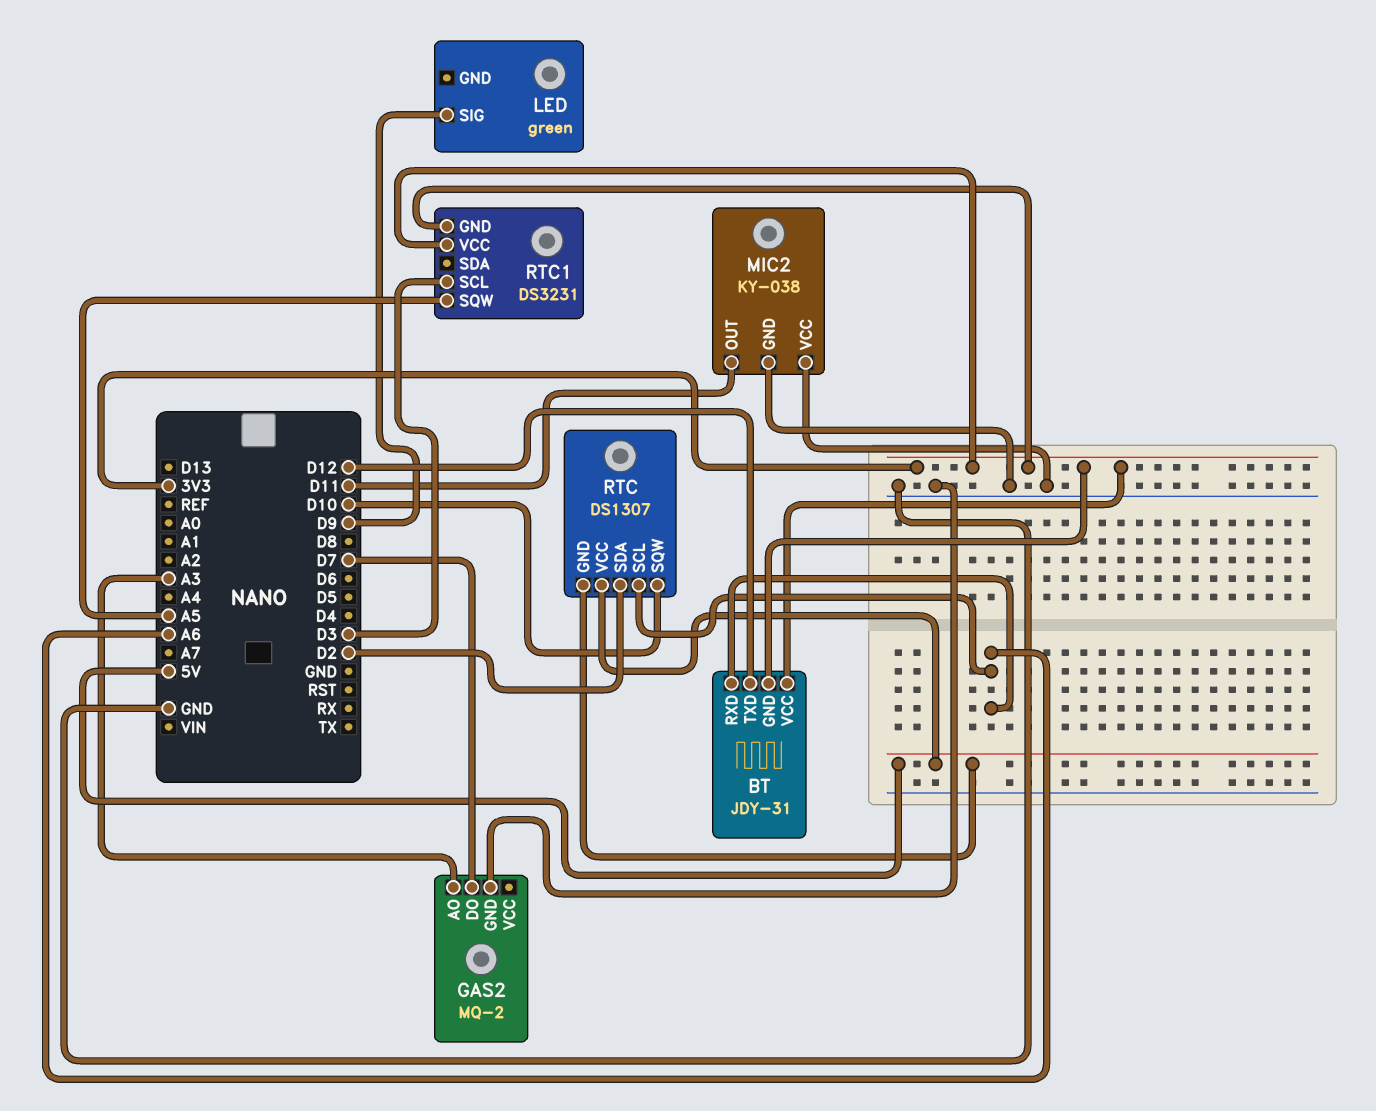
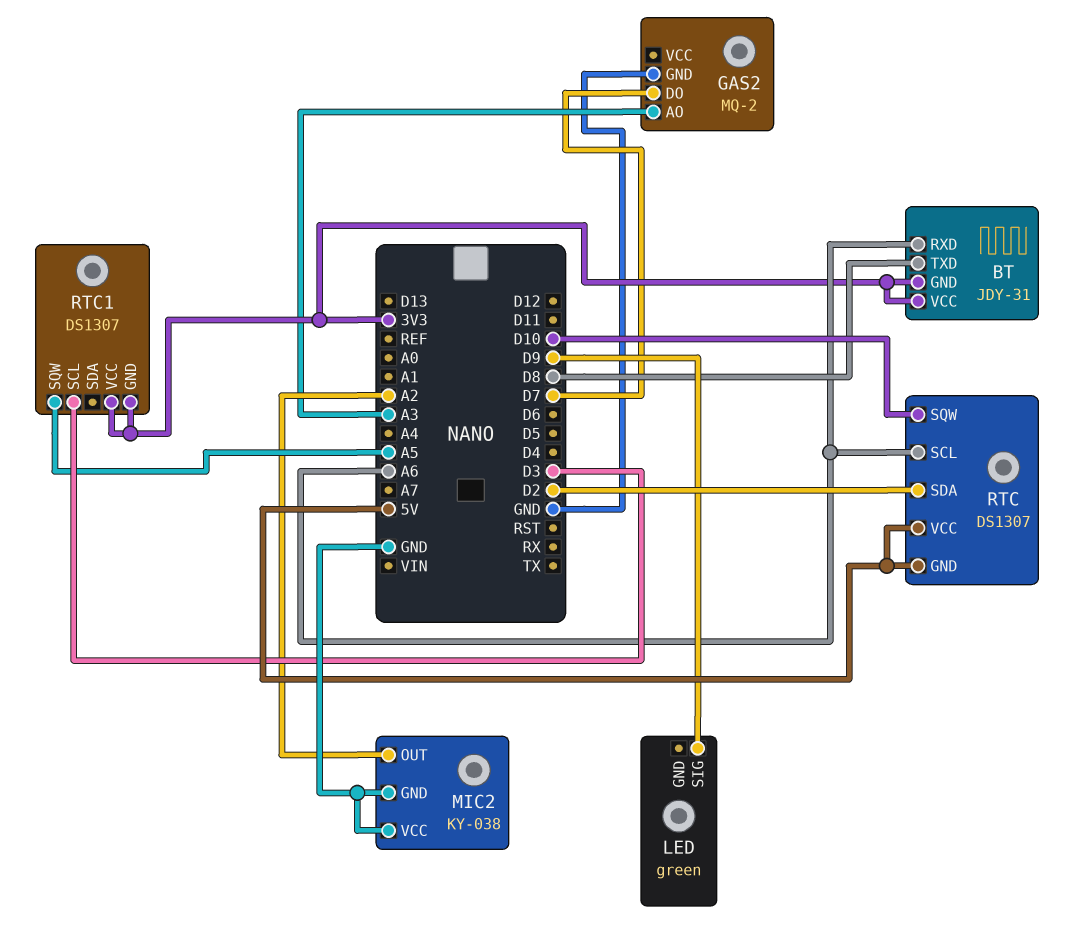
BT pin TXD: D12 -> D8
MIC2 pin OUT: D11 -> A2
RTC1: DS3231 -> DS1307

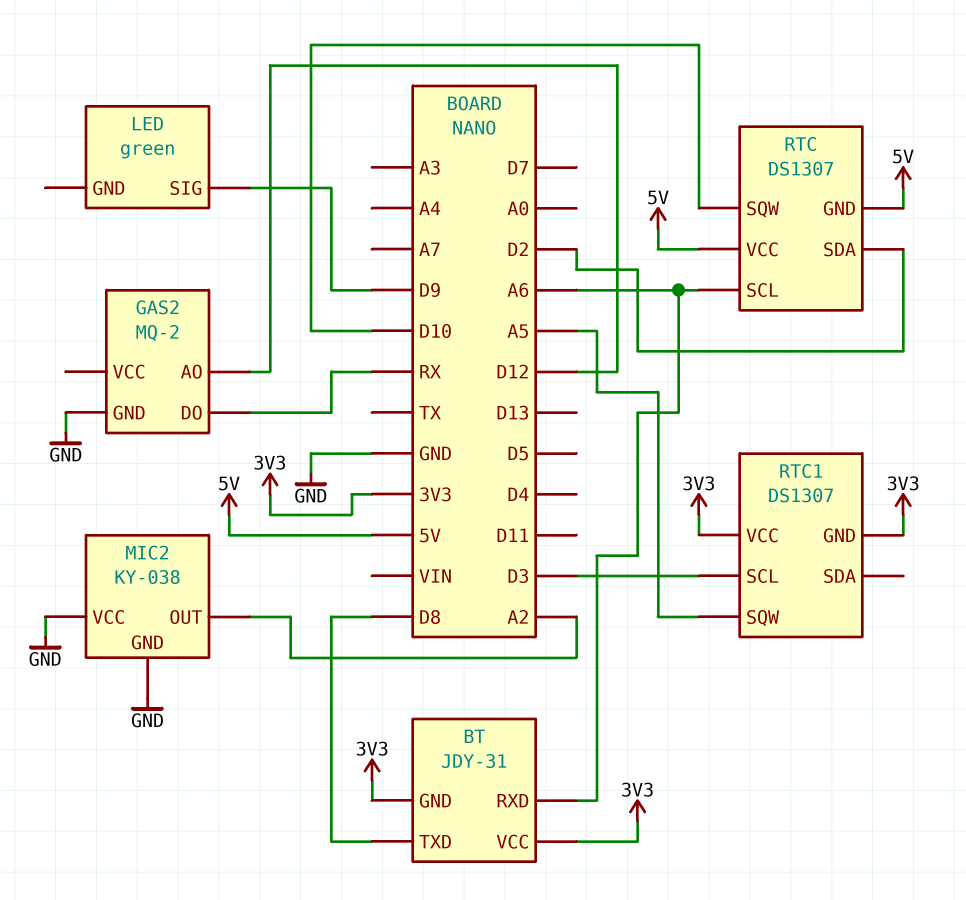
GAS2 pin AO: A3 -> D12
GAS2 pin DO: D7 -> RX

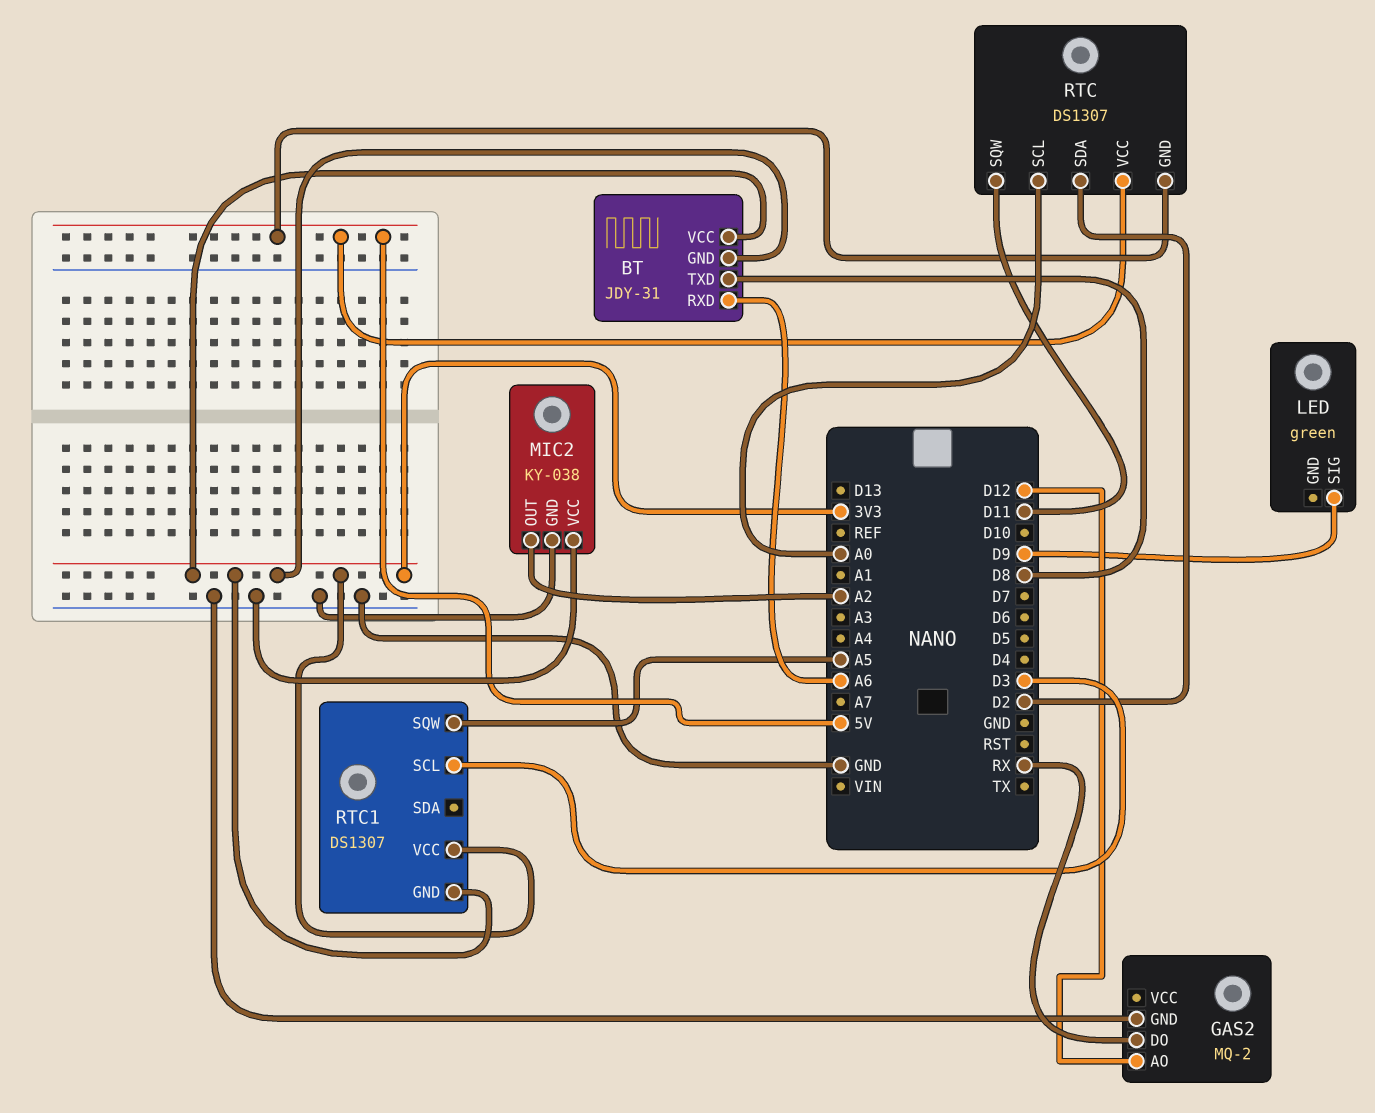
RTC pin SCL: A6 -> A0
RTC pin SQW: D10 -> D11

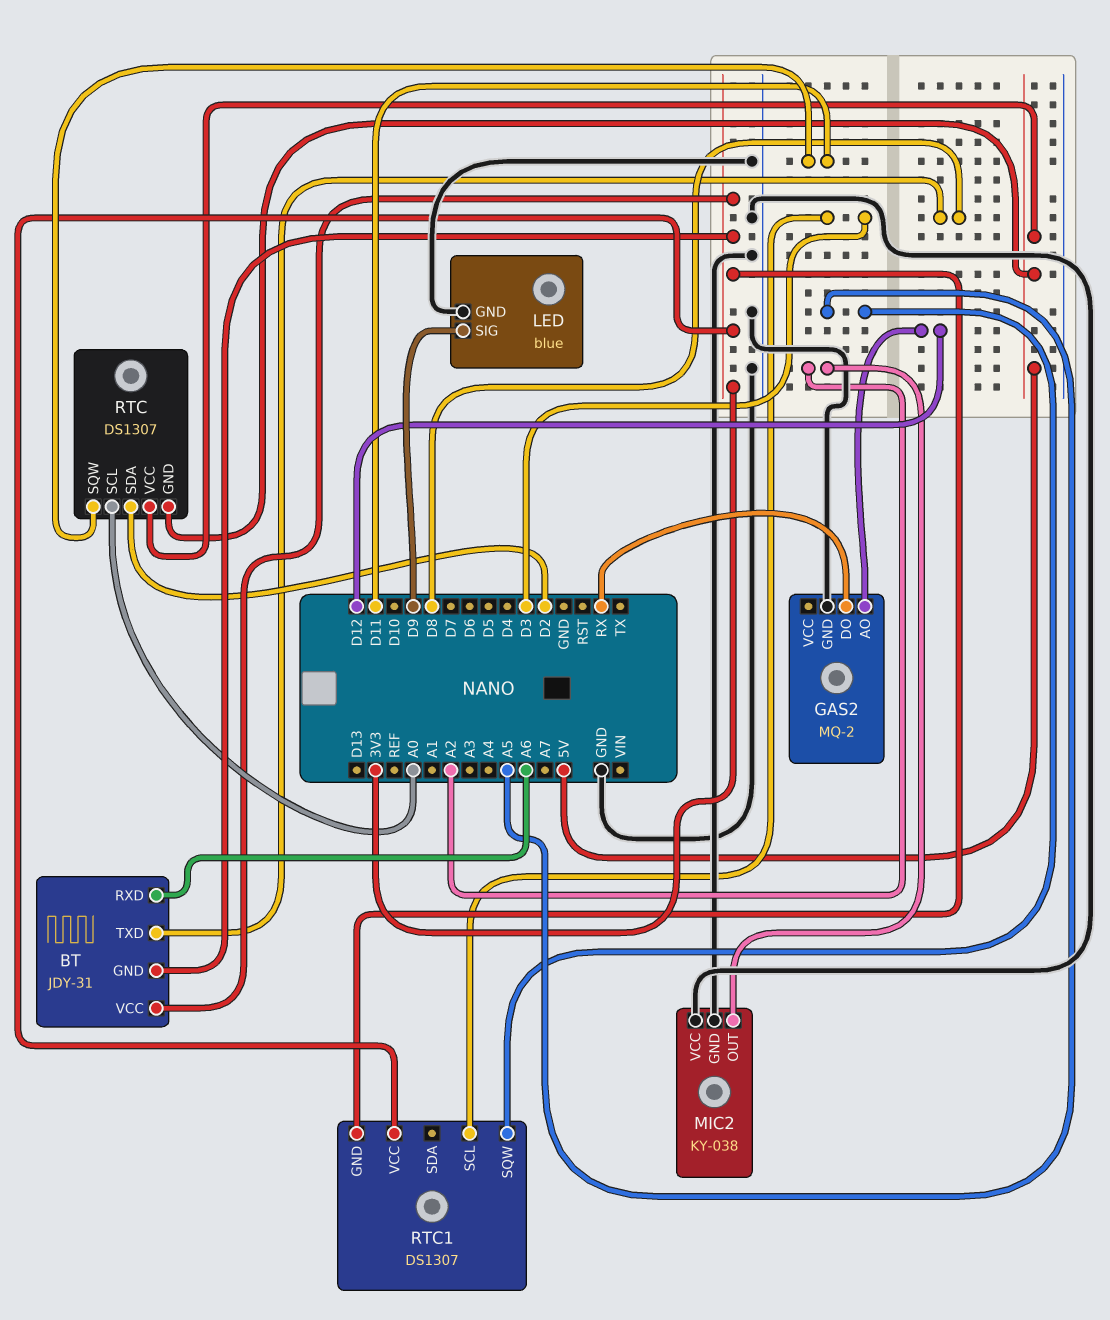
LED: green -> blue
LED pin GND: none -> GND

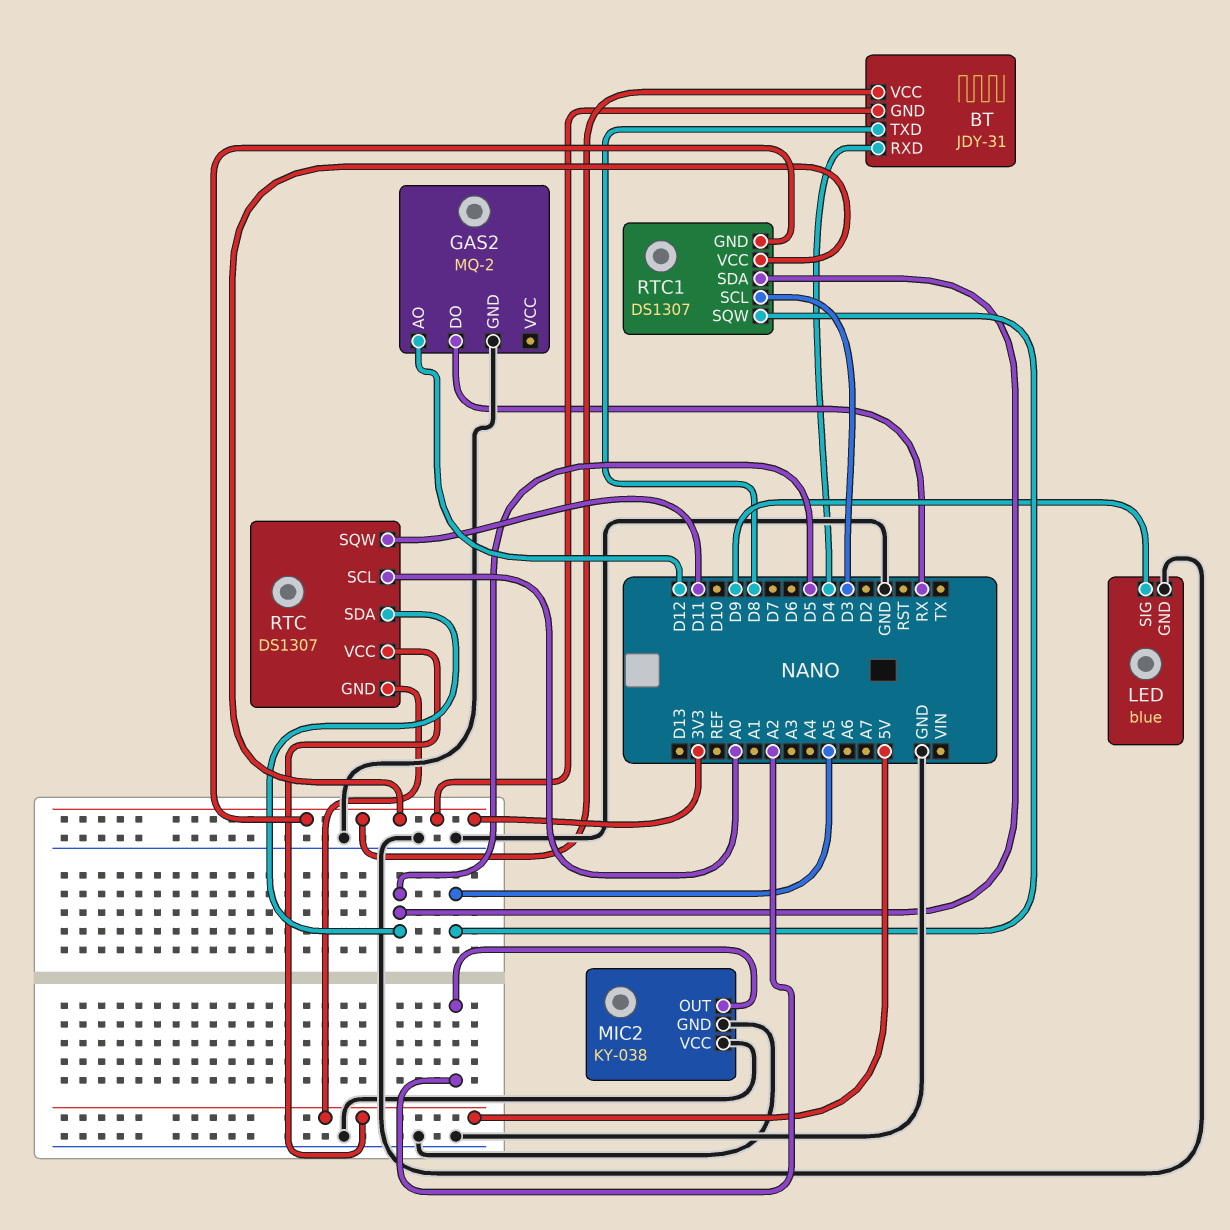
BT pin RXD: A6 -> D4
RTC pin SDA: D2 -> D5
RTC1 pin SDA: none -> D5

